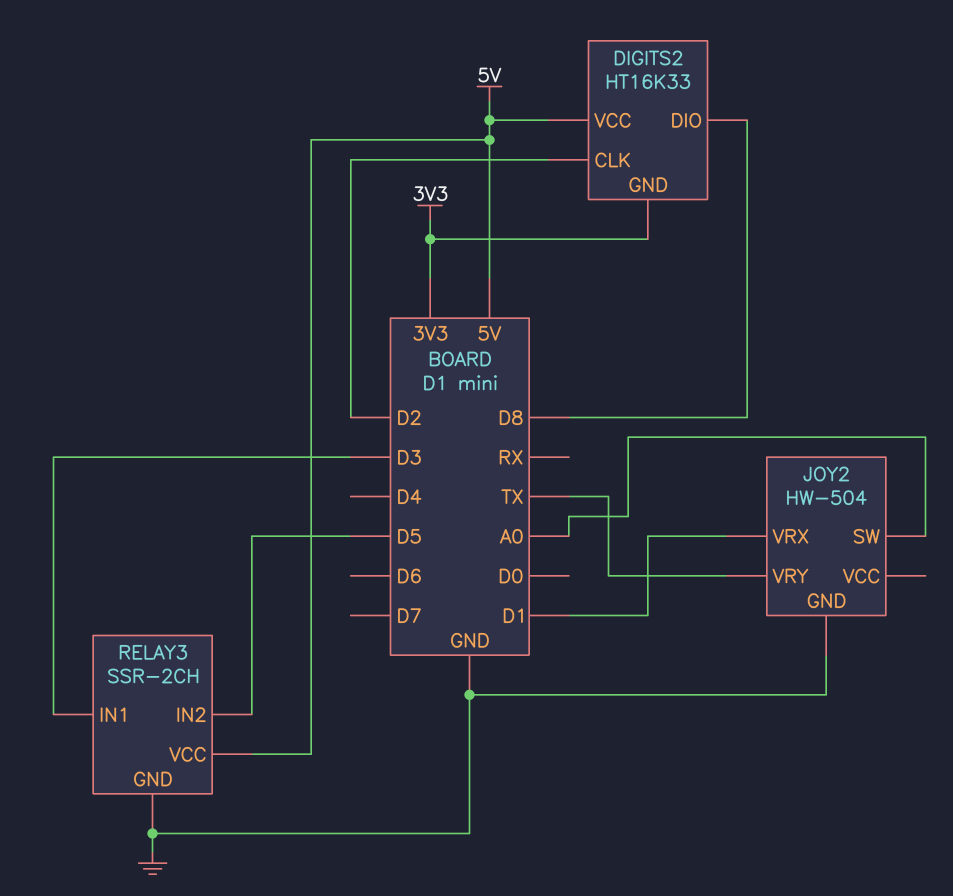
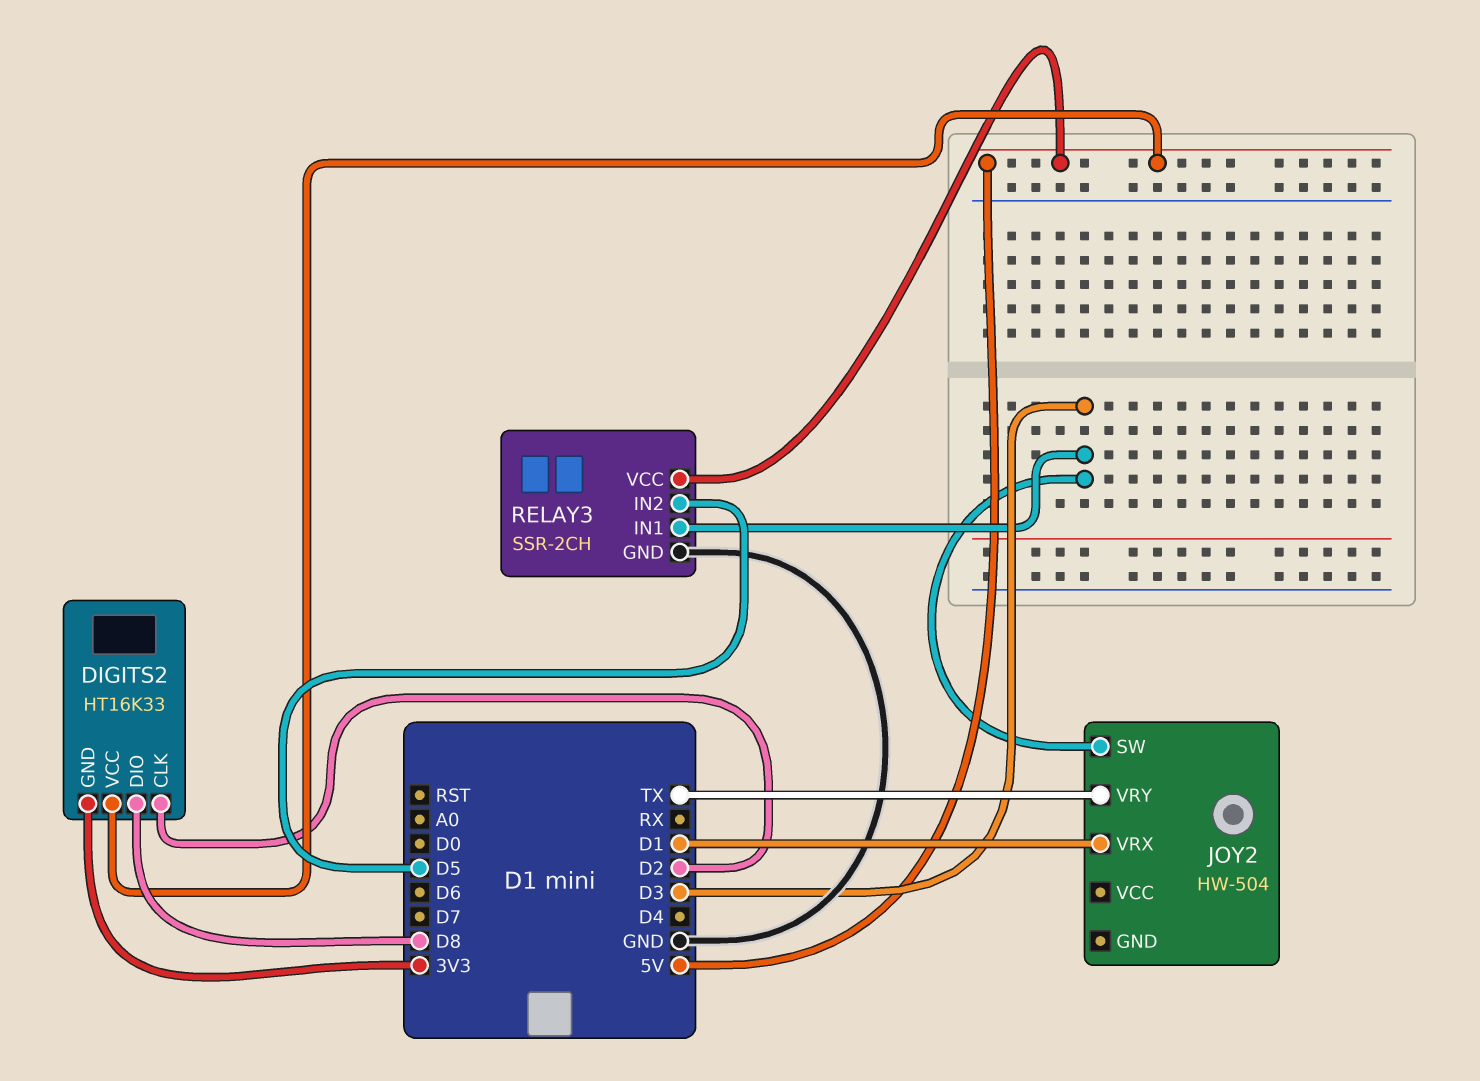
JOY2 pin GND: GND -> none
JOY2 pin SW: A0 -> D3

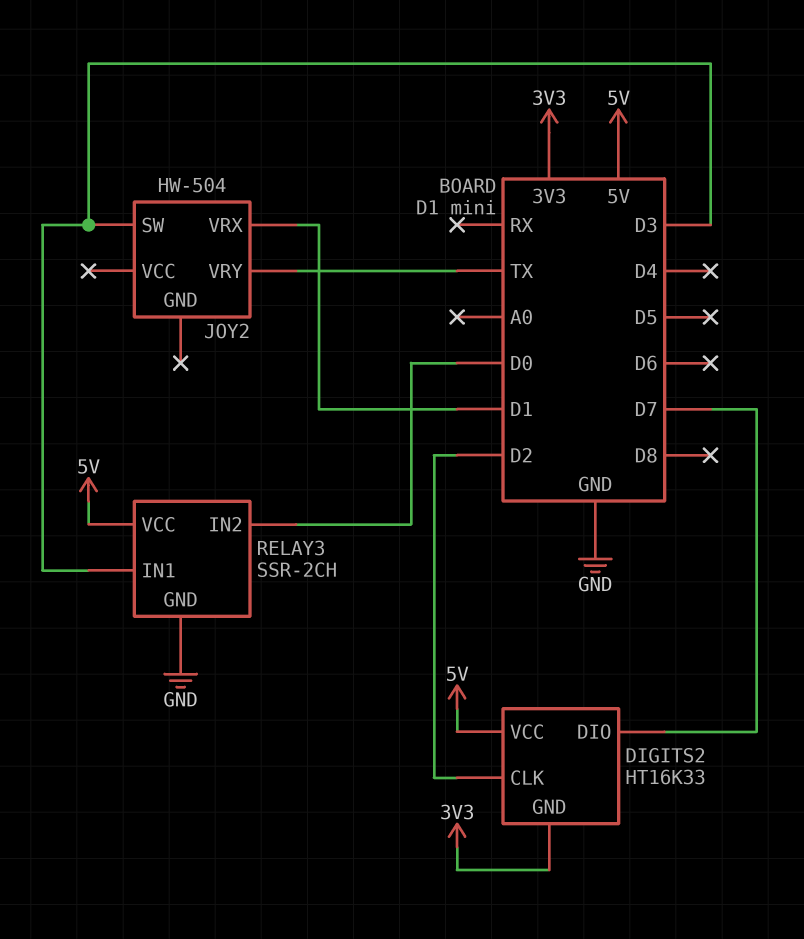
DIGITS2 pin DIO: D8 -> D7
RELAY3 pin IN2: D5 -> D0

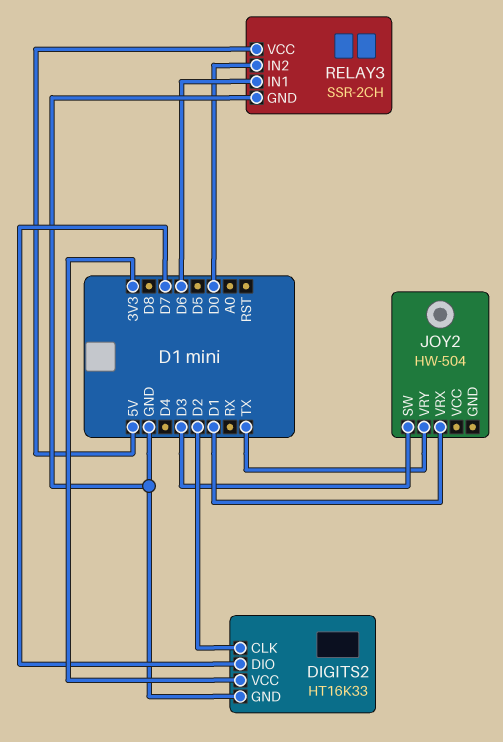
DIGITS2 pin GND: 3V3 -> GND
DIGITS2 pin VCC: 5V -> 3V3
RELAY3 pin IN1: D3 -> D6

